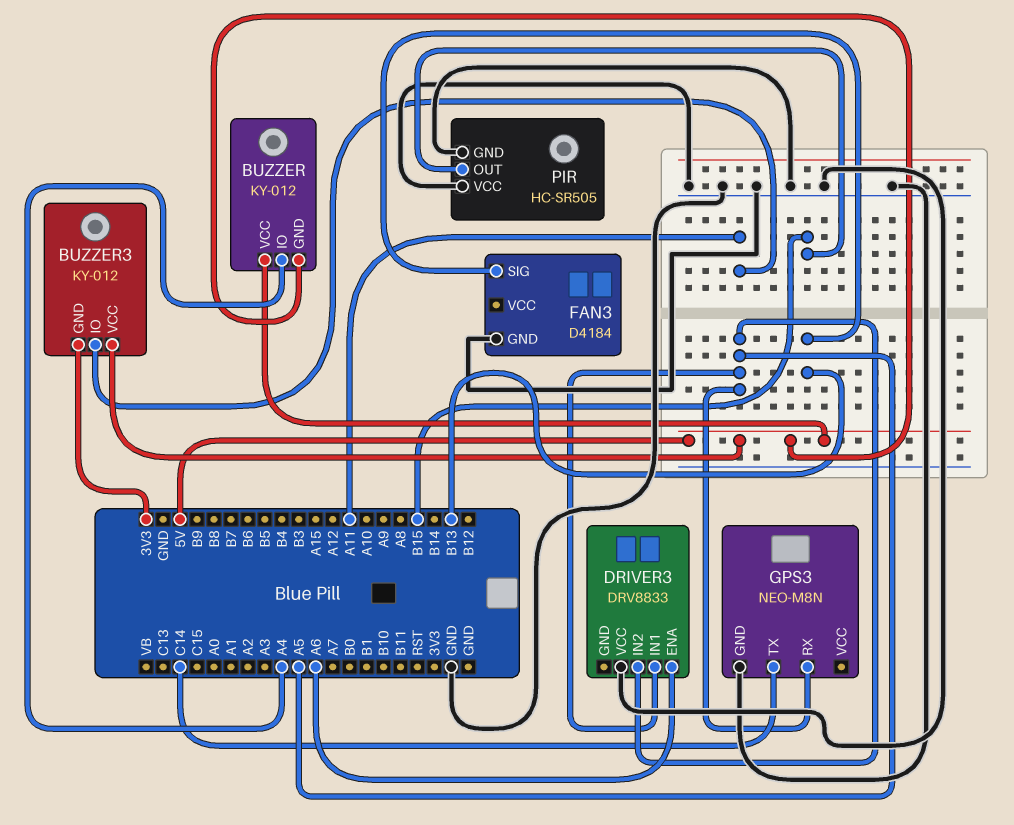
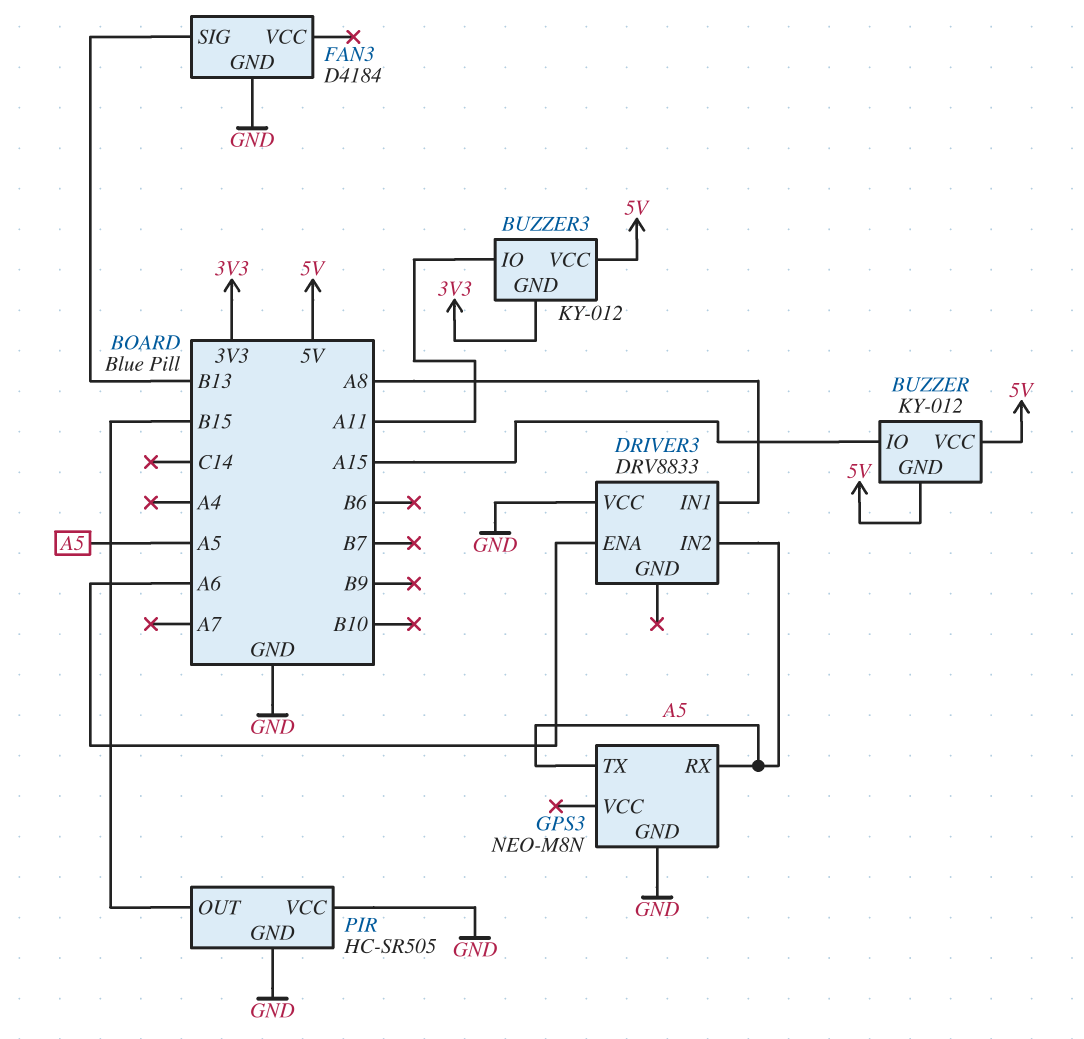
BUZZER pin IO: A4 -> A15
DRIVER3 pin IN1: A5 -> A8
GPS3 pin TX: C14 -> A5

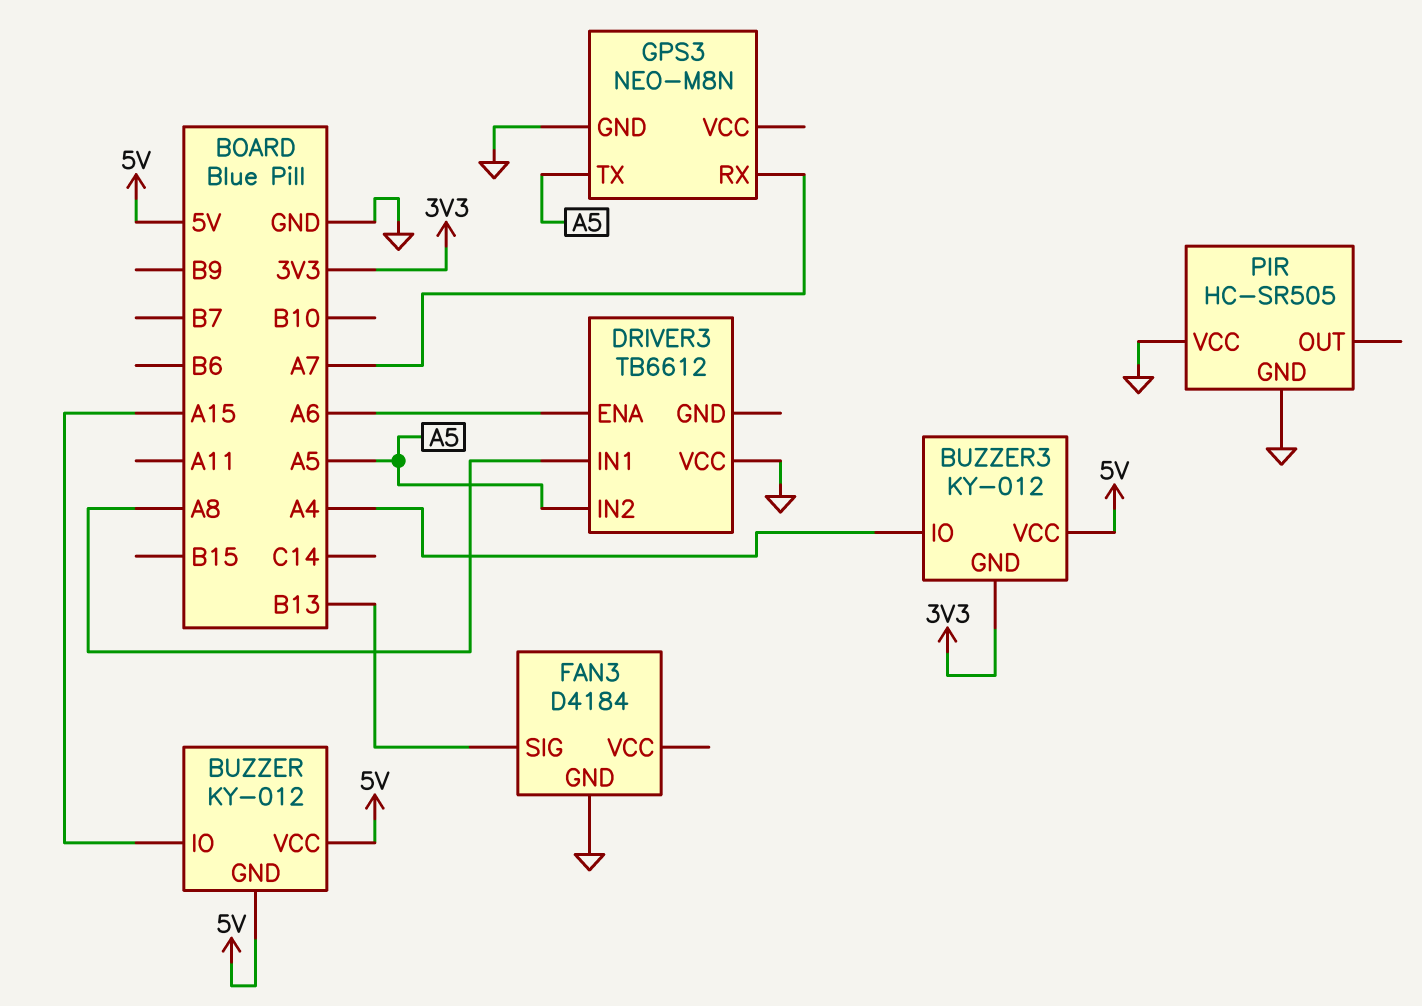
BUZZER3 pin IO: A11 -> A4
DRIVER3: DRV8833 -> TB6612
GPS3 pin RX: A5 -> A7
PIR pin OUT: B15 -> none

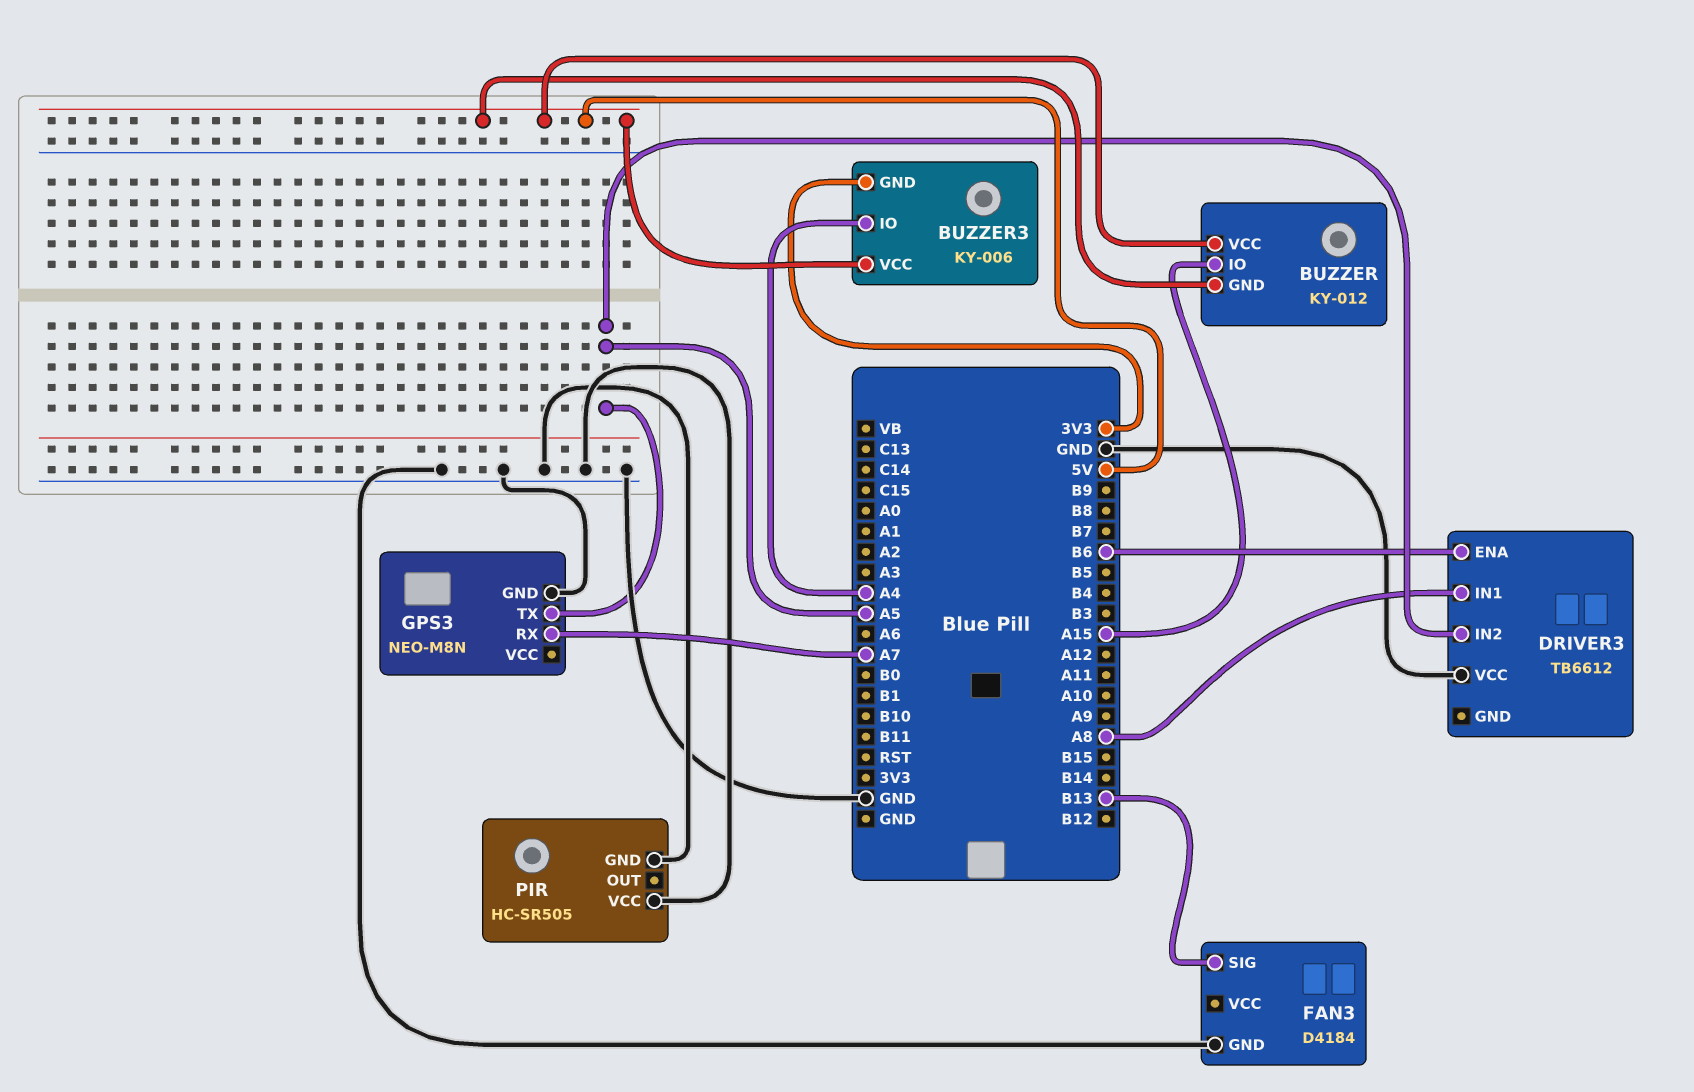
BUZZER3: KY-012 -> KY-006
DRIVER3 pin ENA: A6 -> B6

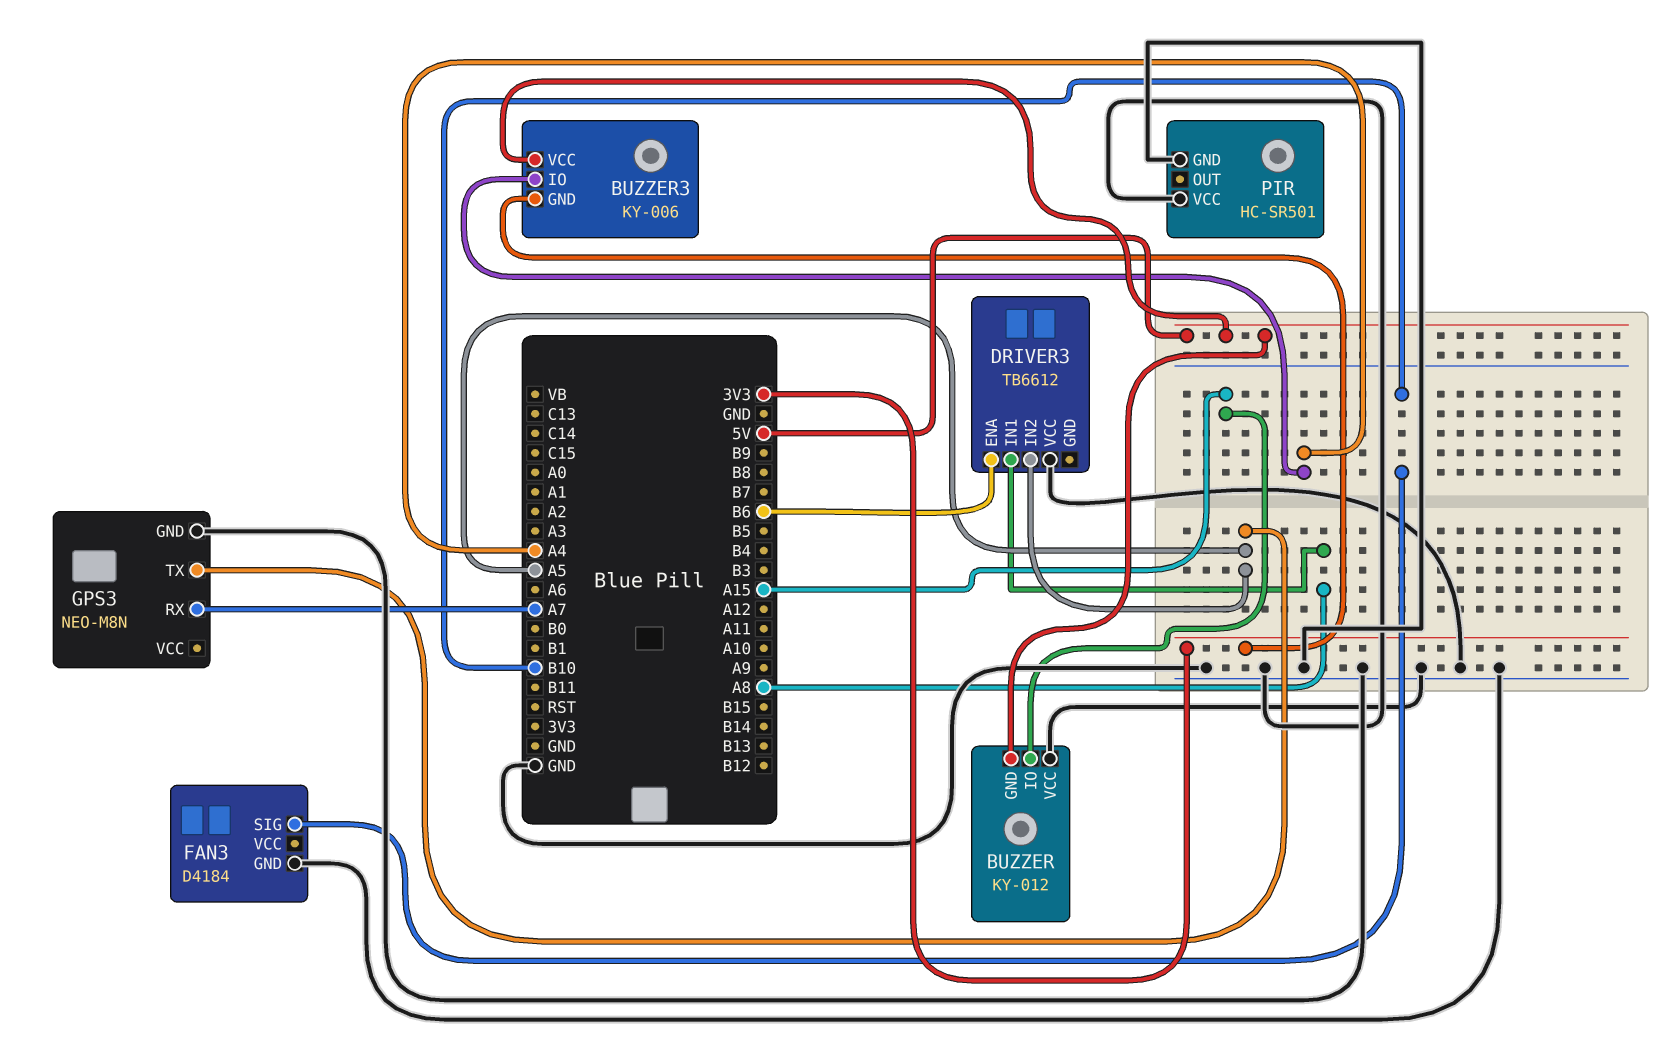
BUZZER pin VCC: 5V -> GND
FAN3 pin SIG: B13 -> B10
PIR: HC-SR505 -> HC-SR501

